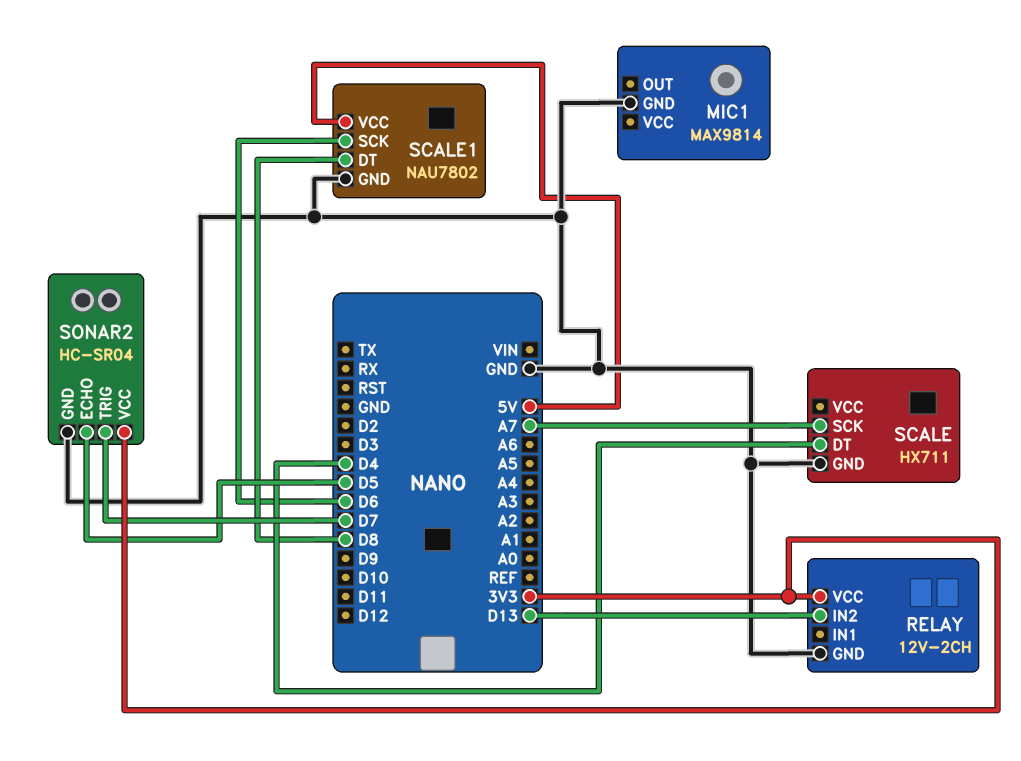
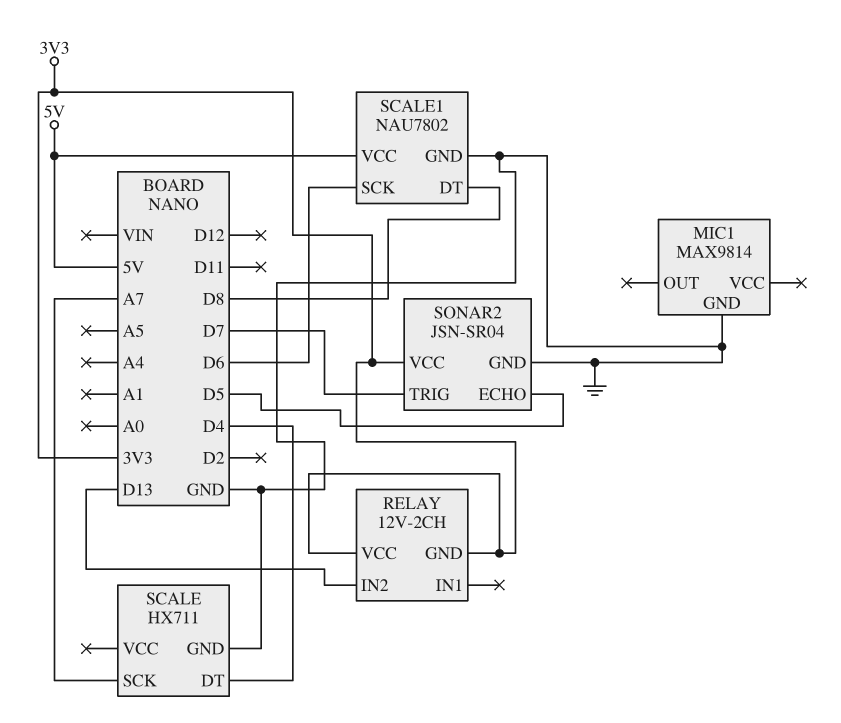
RELAY pin GND: GND -> 3V3
SONAR2: HC-SR04 -> JSN-SR04

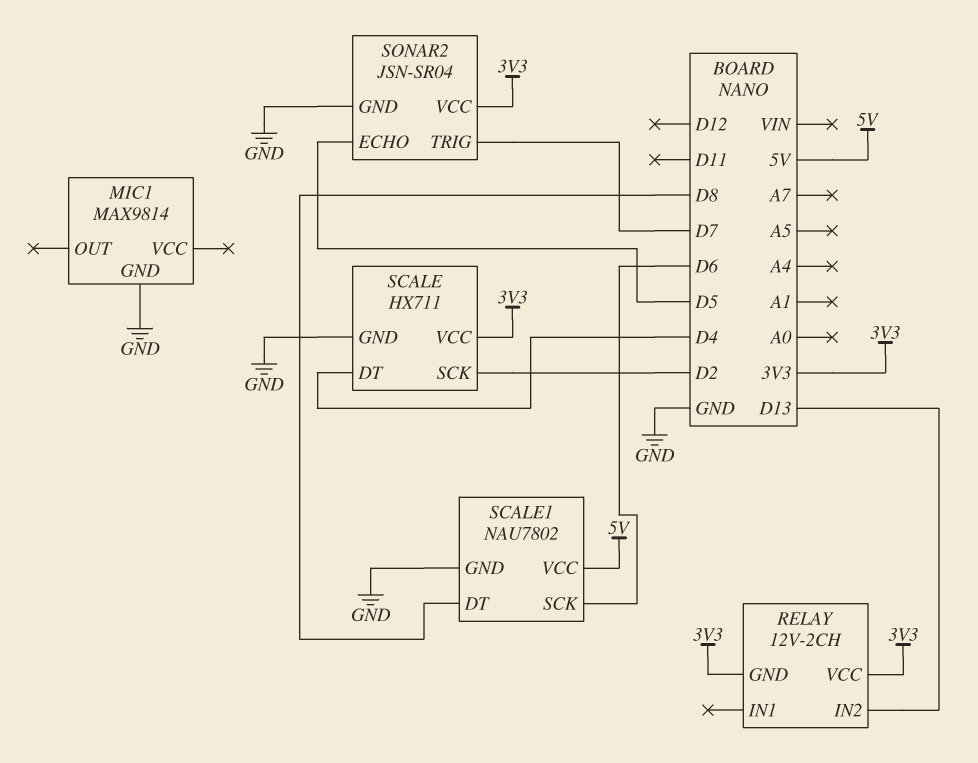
SCALE pin SCK: A7 -> D2
SCALE pin VCC: none -> 3V3

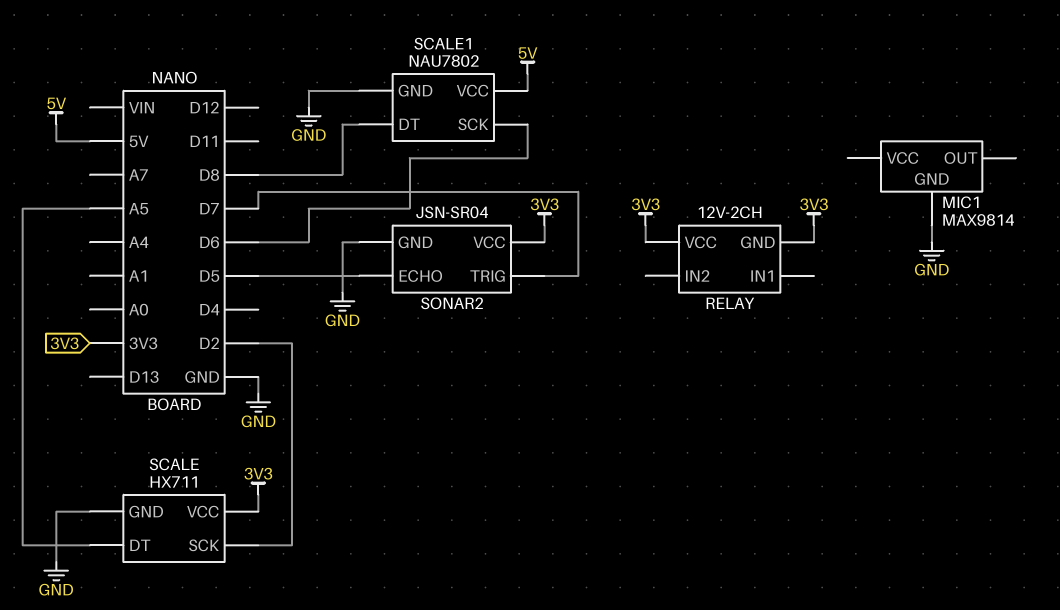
RELAY pin IN2: D13 -> none
SCALE pin DT: D4 -> A5

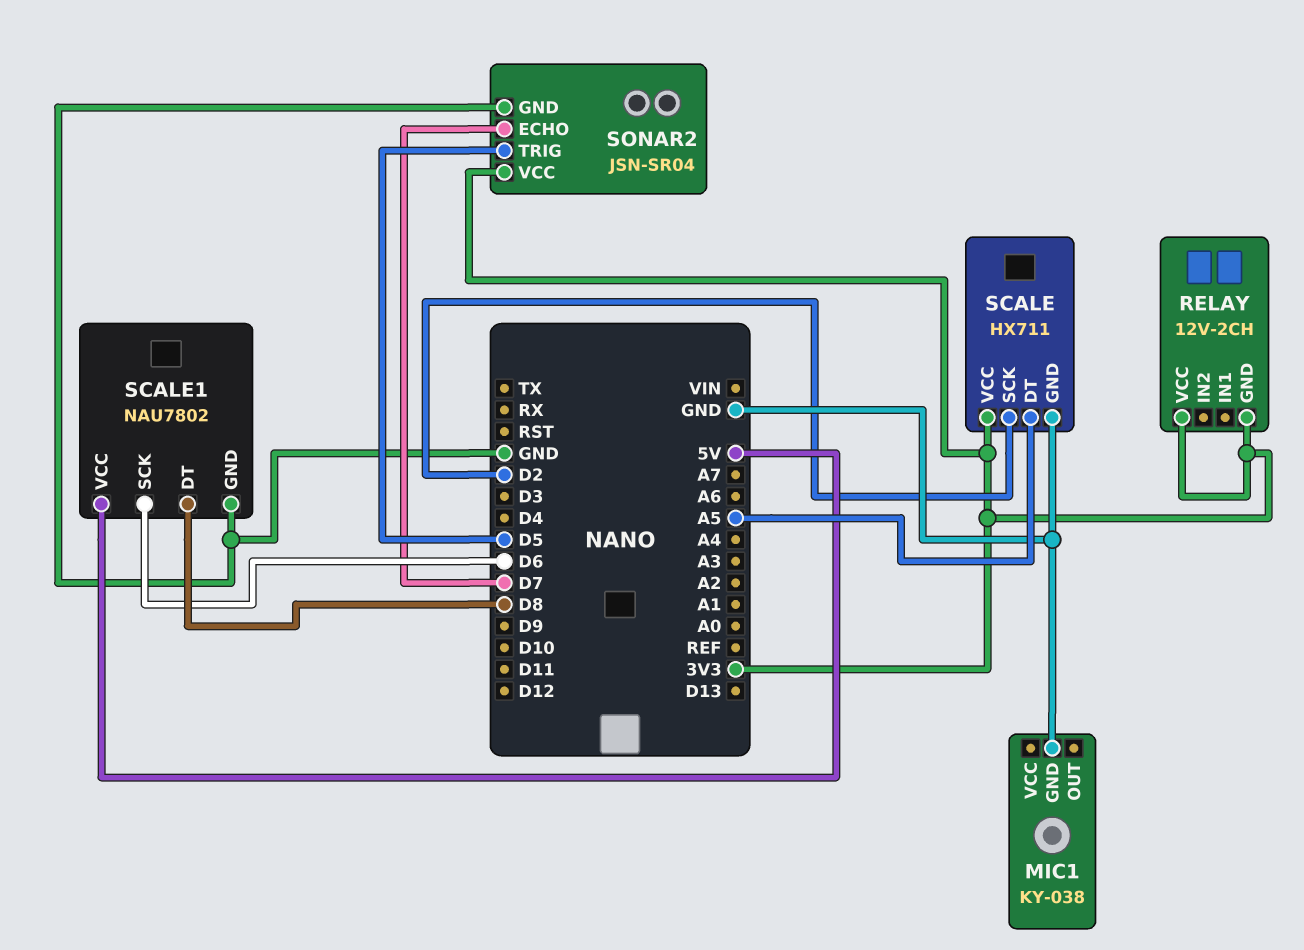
MIC1: MAX9814 -> KY-038
SONAR2 pin ECHO: D5 -> D7
SONAR2 pin TRIG: D7 -> D5

